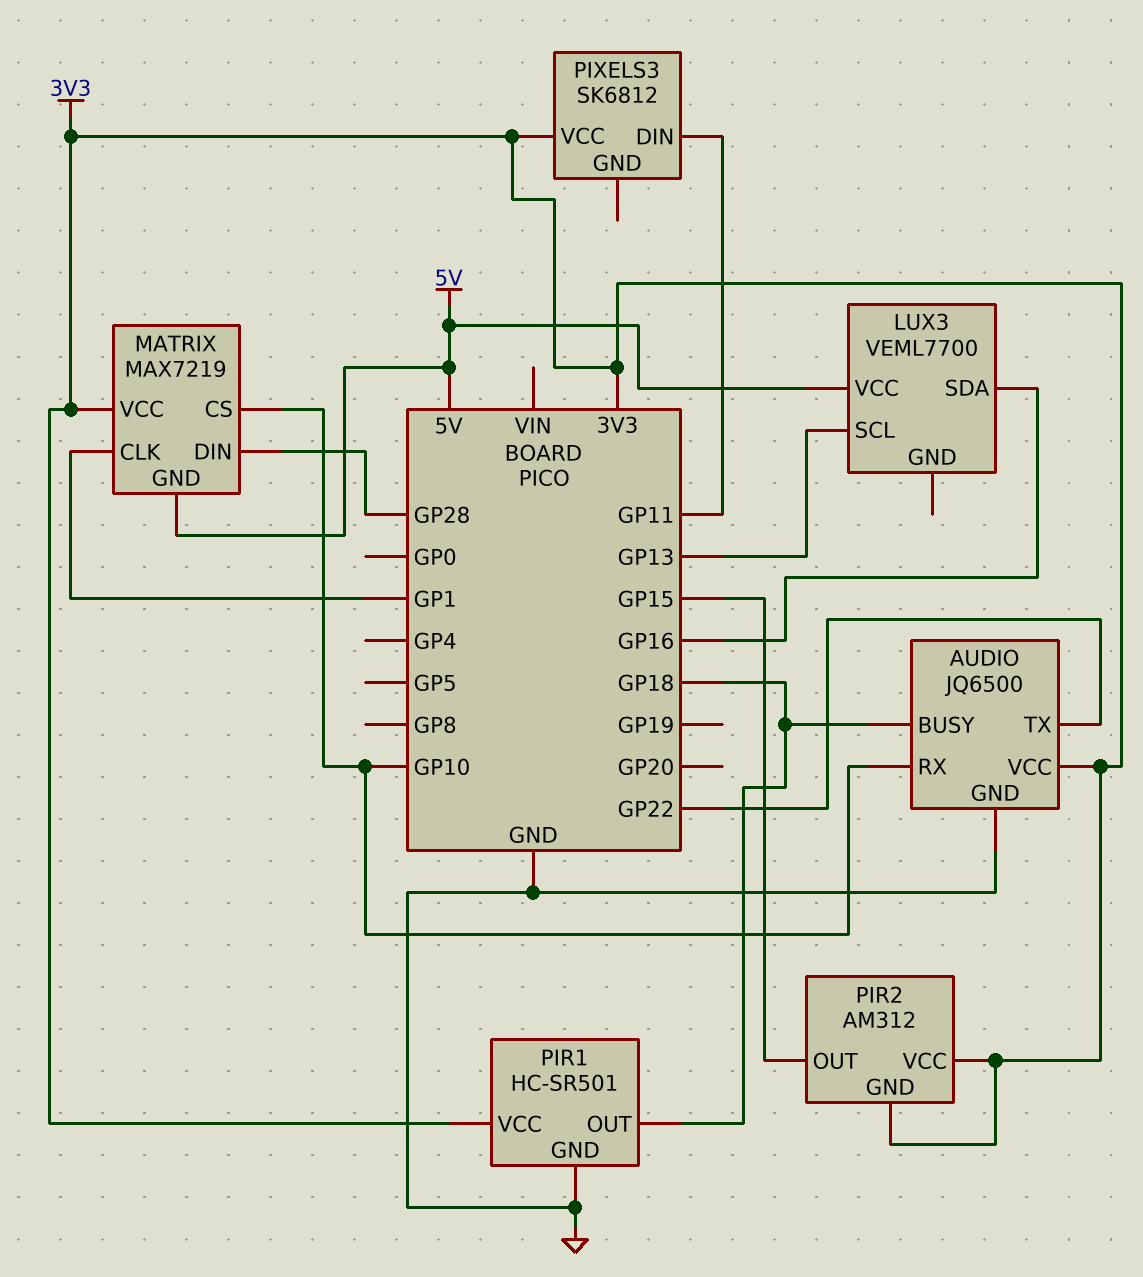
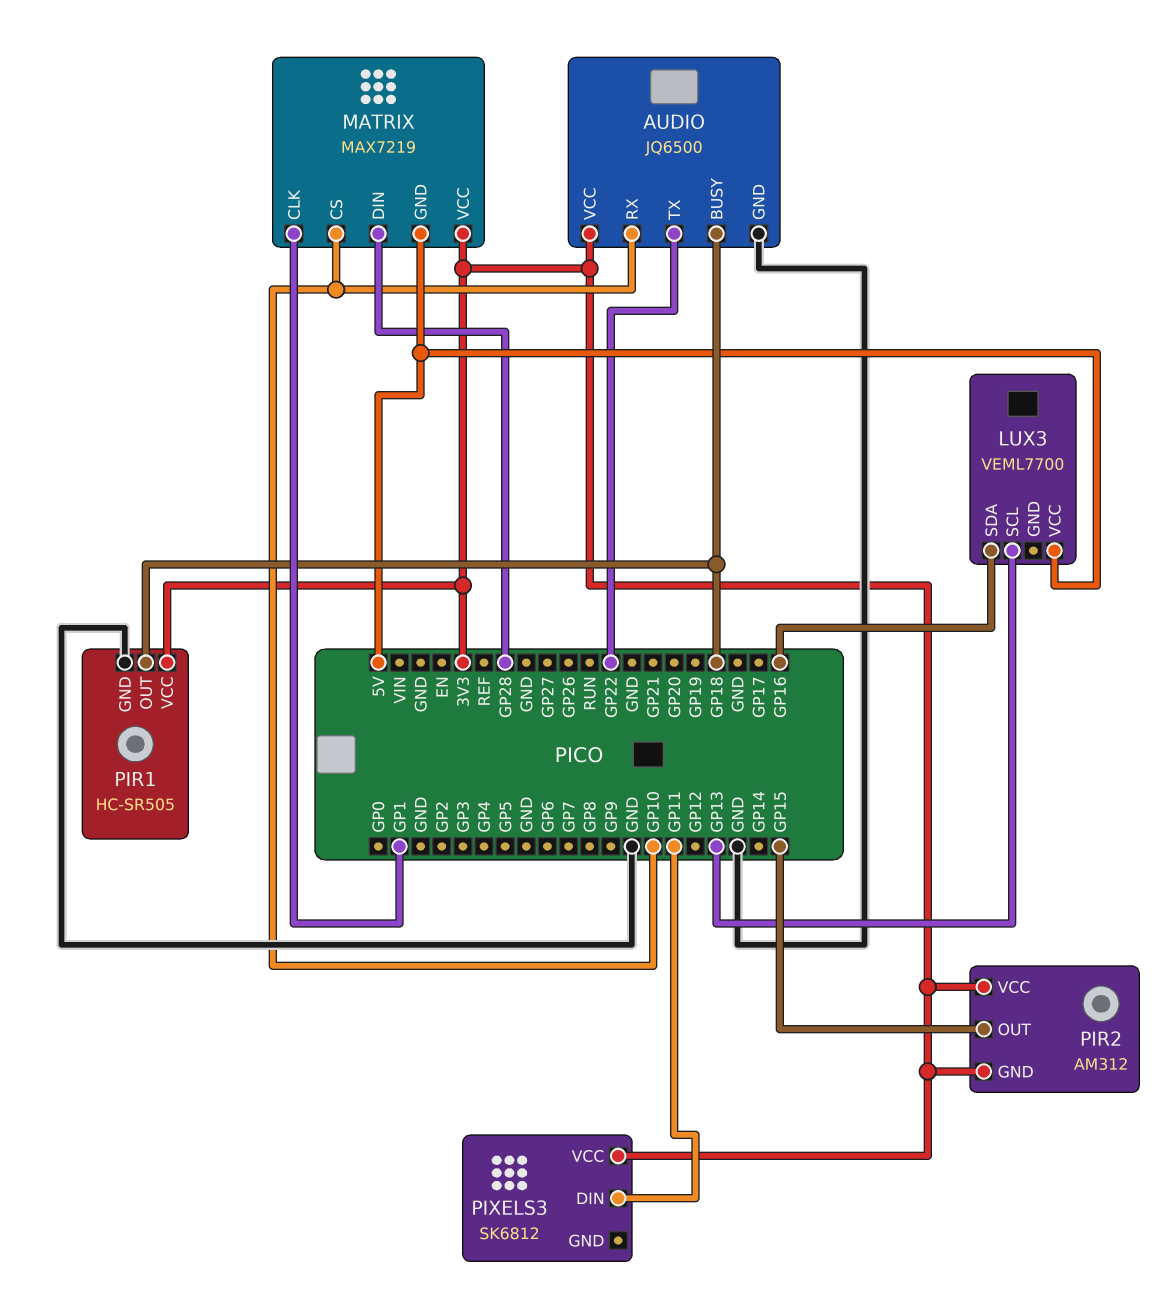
PIR1: HC-SR501 -> HC-SR505

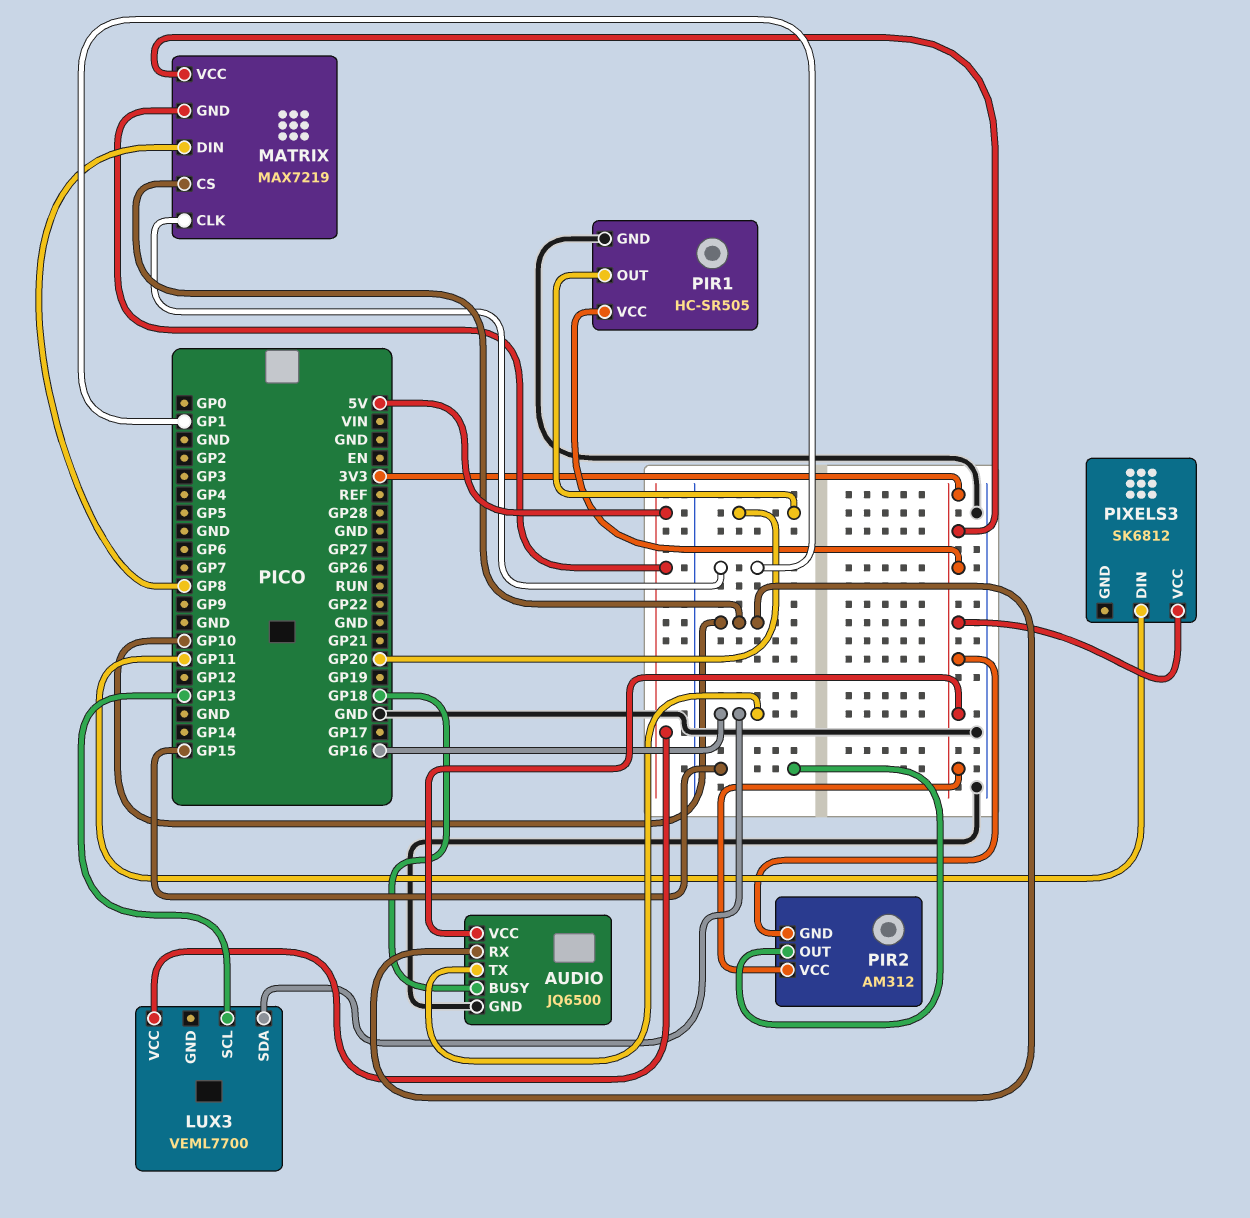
AUDIO pin TX: GP22 -> GP16
MATRIX pin DIN: GP28 -> GP8
PIR1 pin OUT: GP18 -> GP20

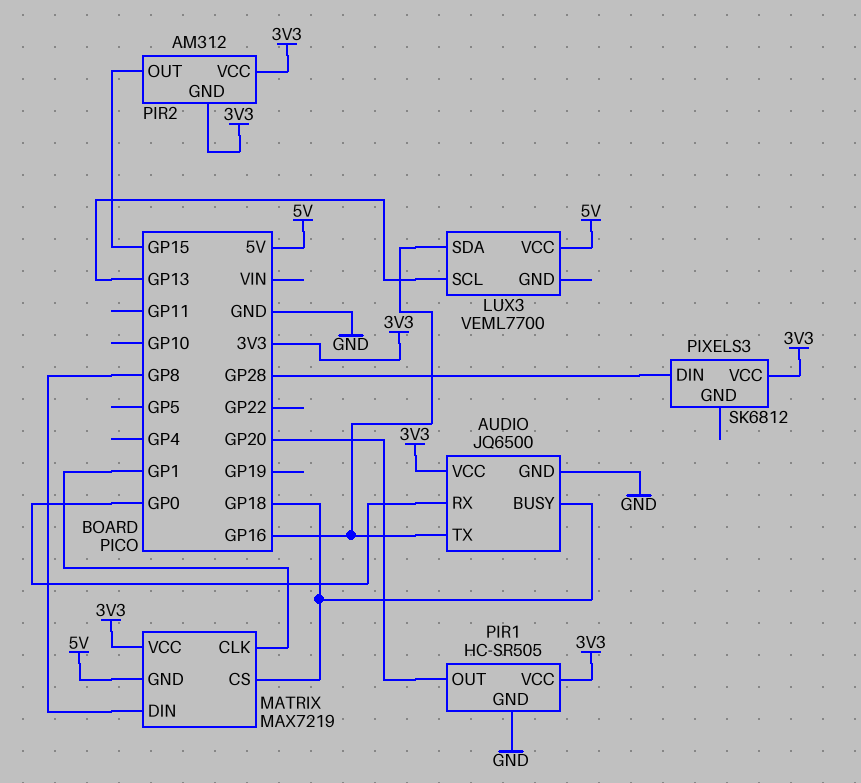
AUDIO pin RX: GP10 -> GP0
MATRIX pin CS: GP10 -> GP18
PIXELS3 pin DIN: GP11 -> GP28

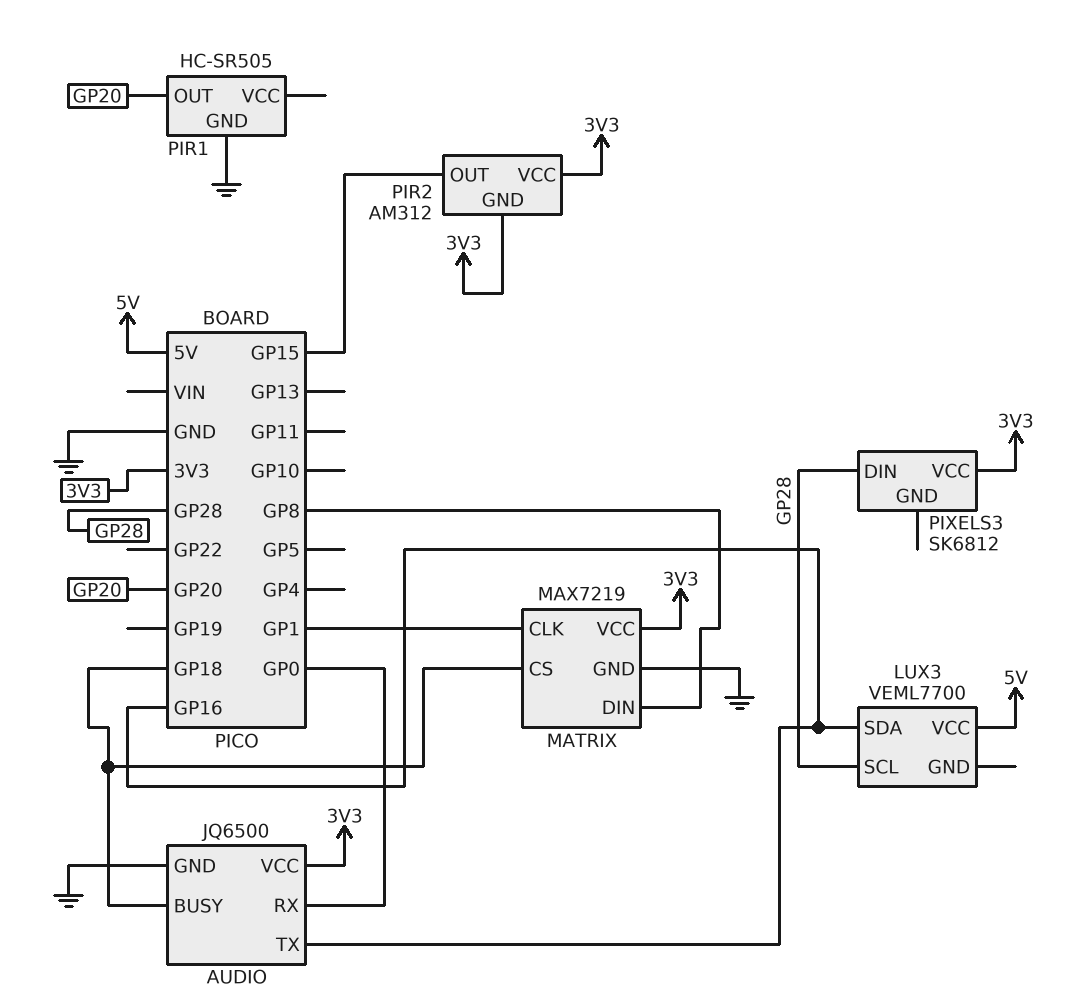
LUX3 pin SCL: GP13 -> GP28
MATRIX pin GND: 5V -> GND
PIR1 pin VCC: 3V3 -> none

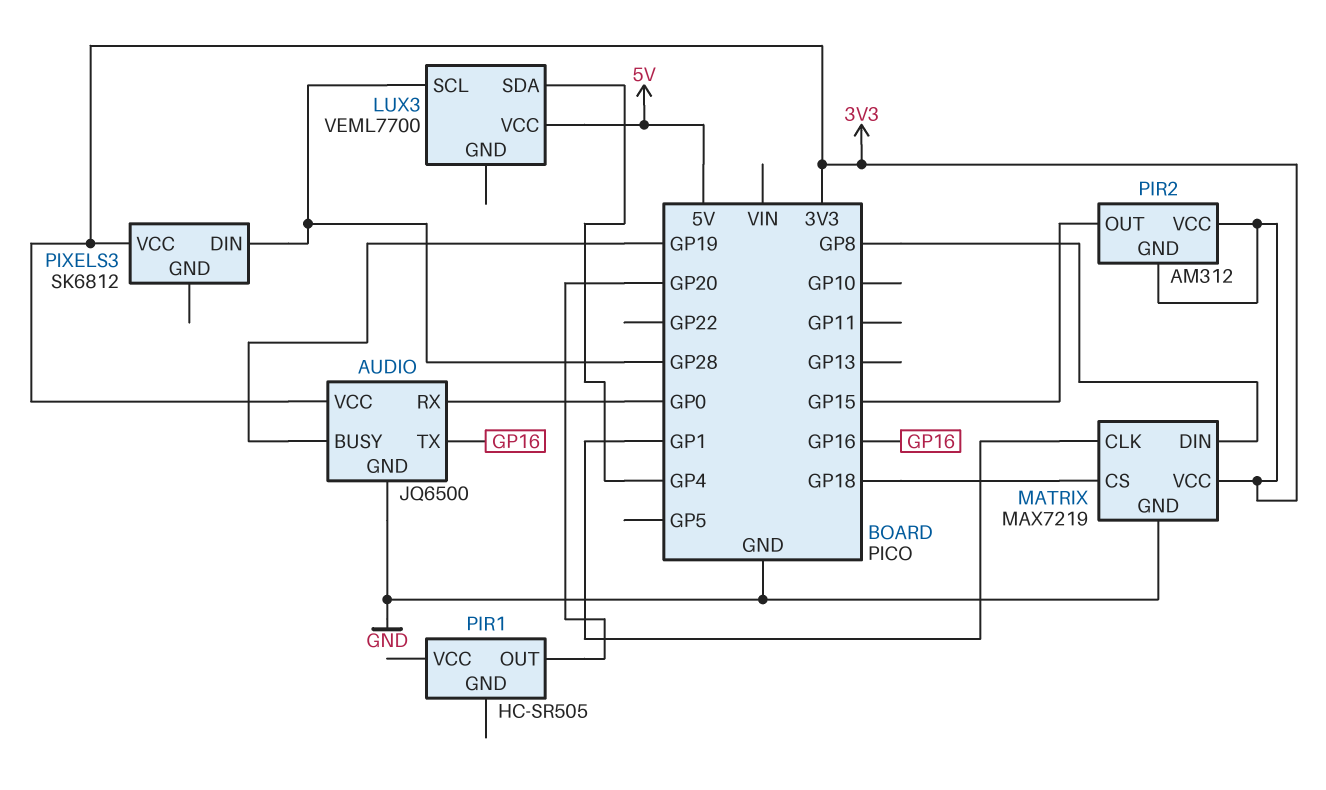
AUDIO pin BUSY: GP18 -> GP19
LUX3 pin SDA: GP16 -> GP4
PIR1 pin GND: GND -> none

